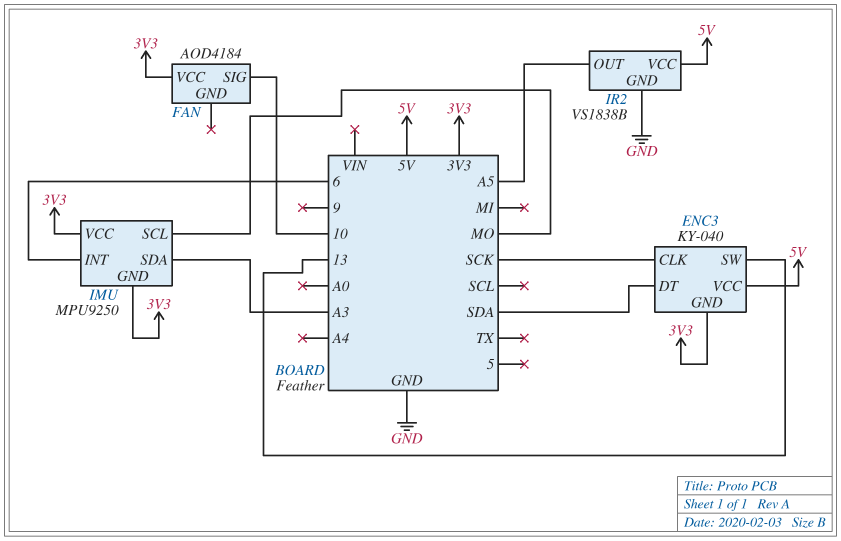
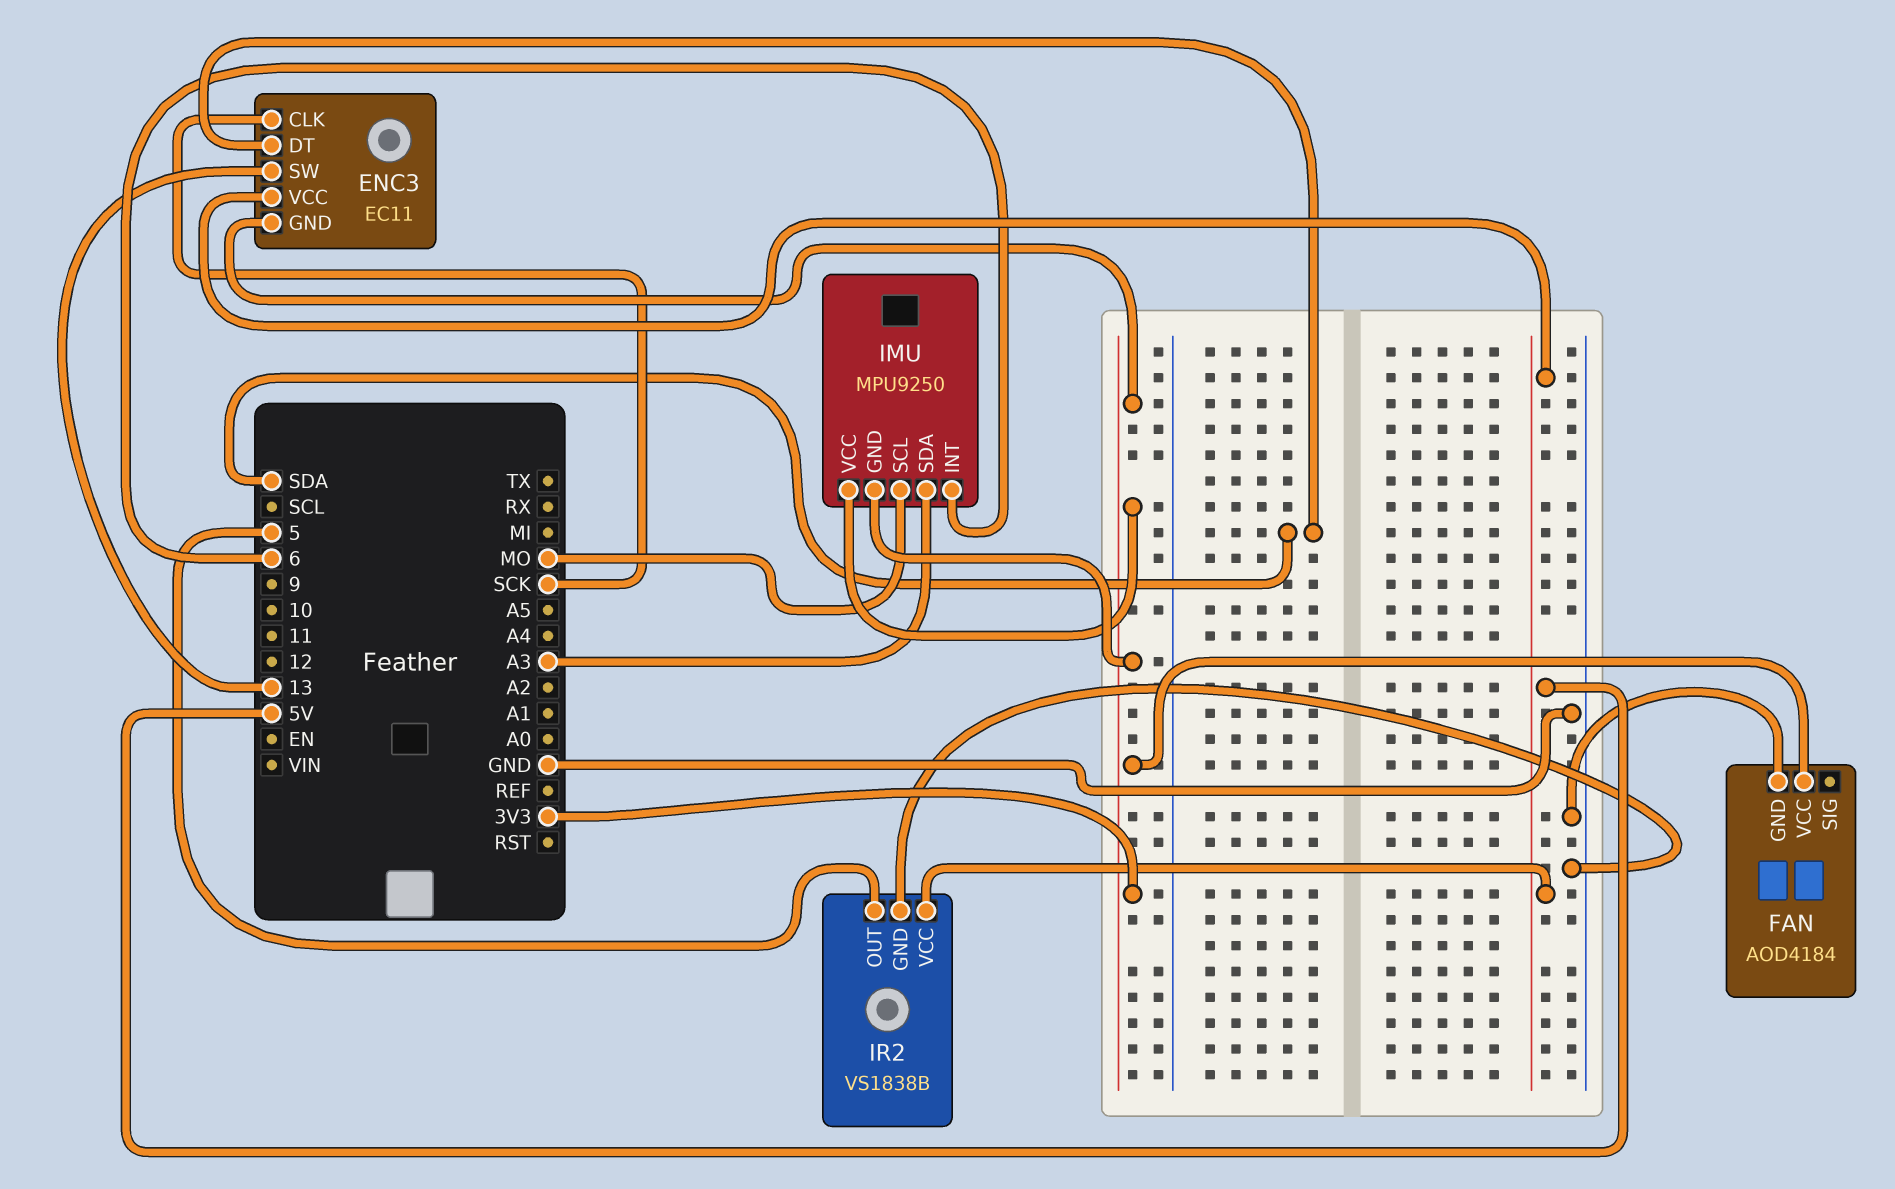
ENC3: KY-040 -> EC11
FAN pin GND: none -> GND
FAN pin SIG: 10 -> none
IR2 pin OUT: A5 -> 5

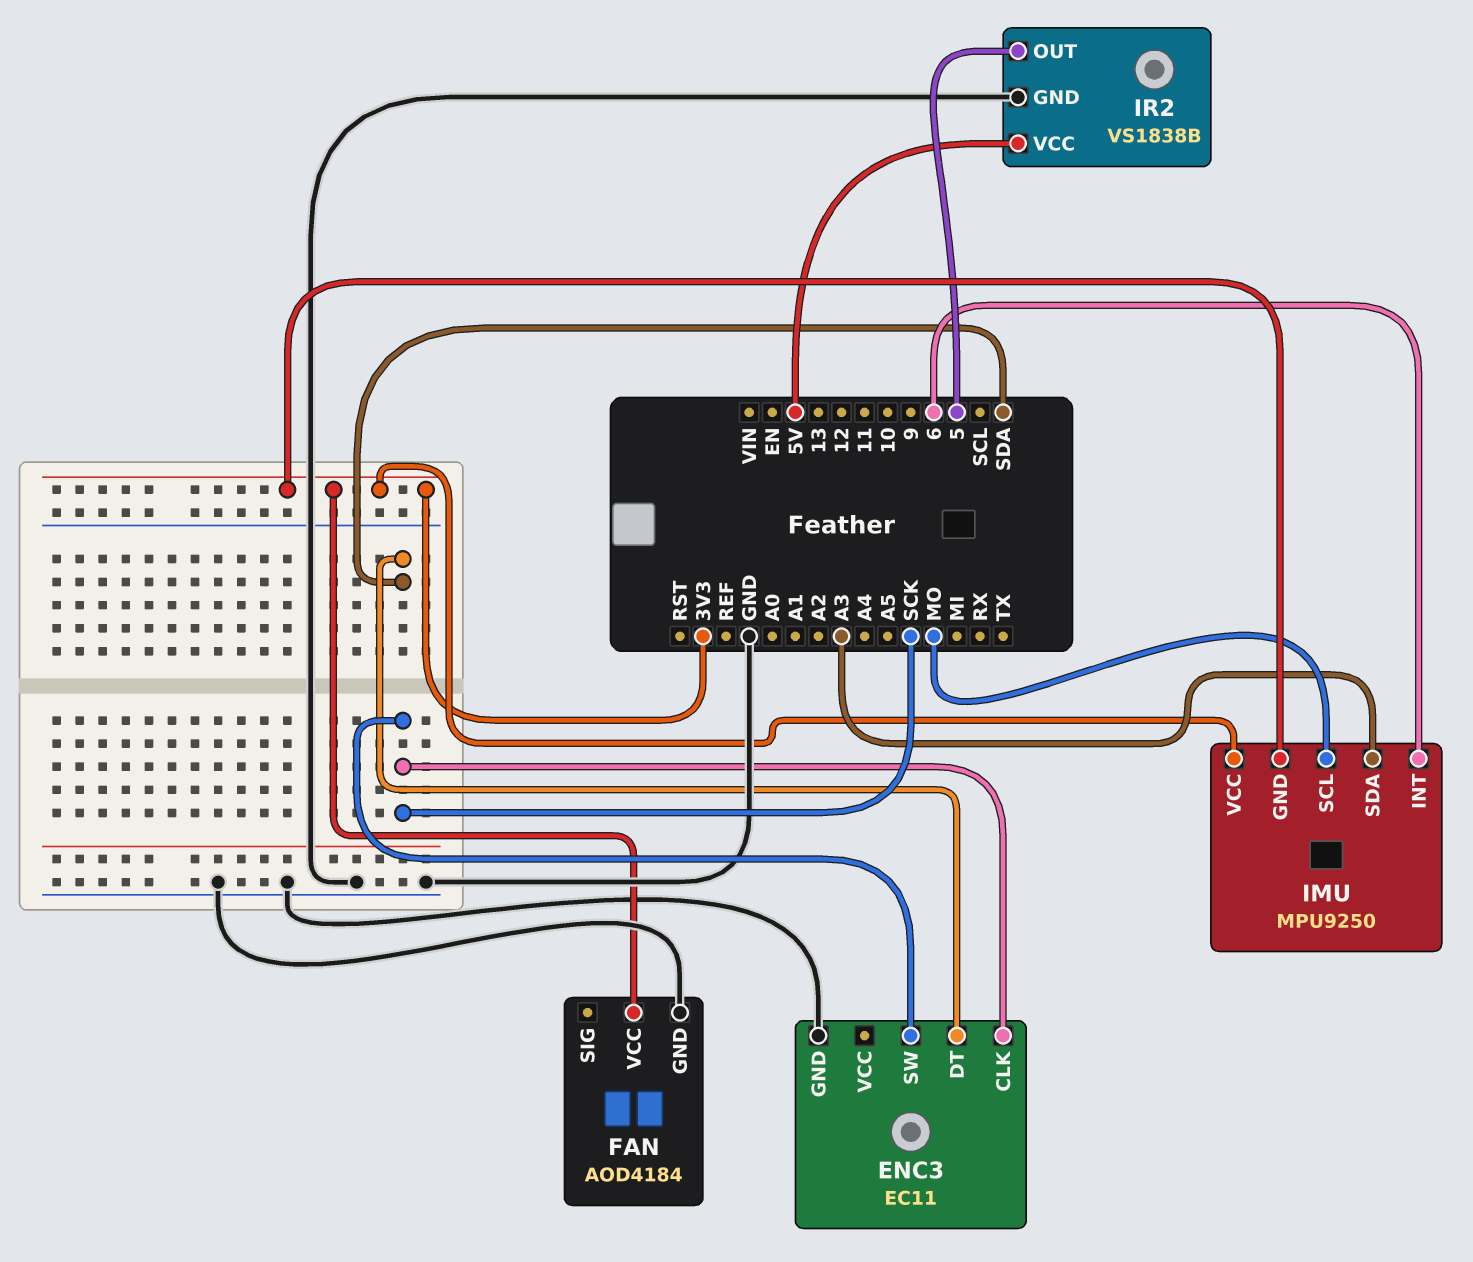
ENC3 pin GND: 3V3 -> GND
ENC3 pin SW: 13 -> SCK
ENC3 pin VCC: 5V -> none

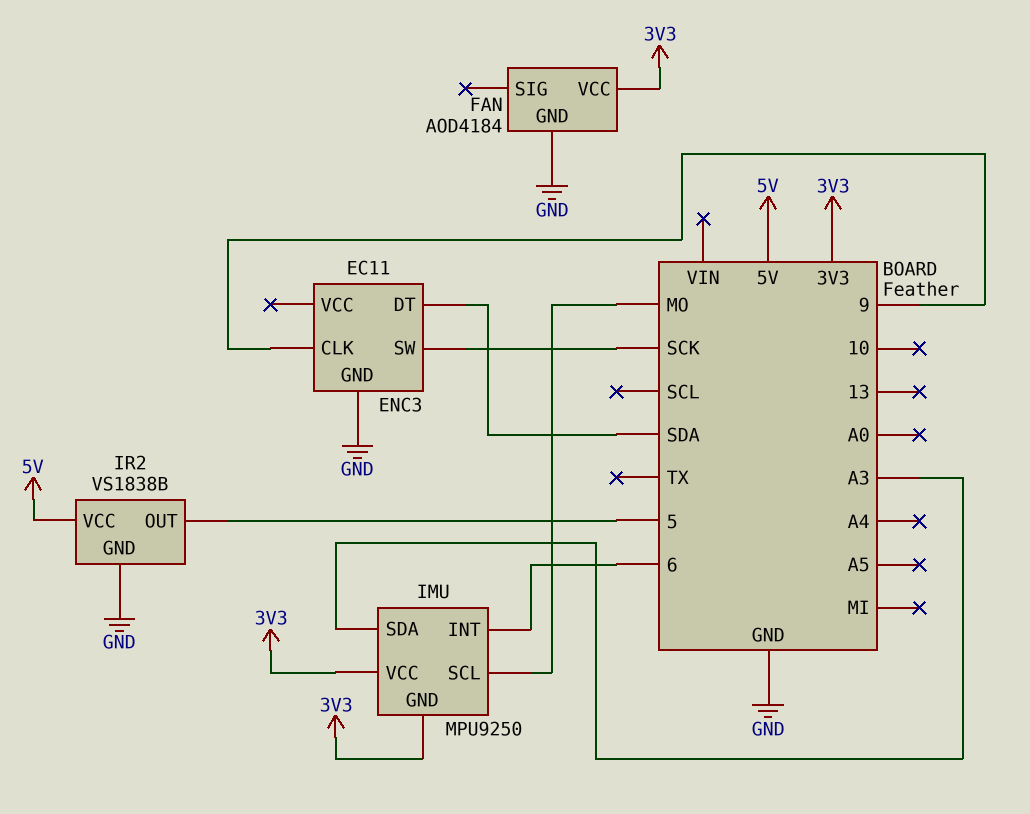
ENC3 pin CLK: SCK -> 9

